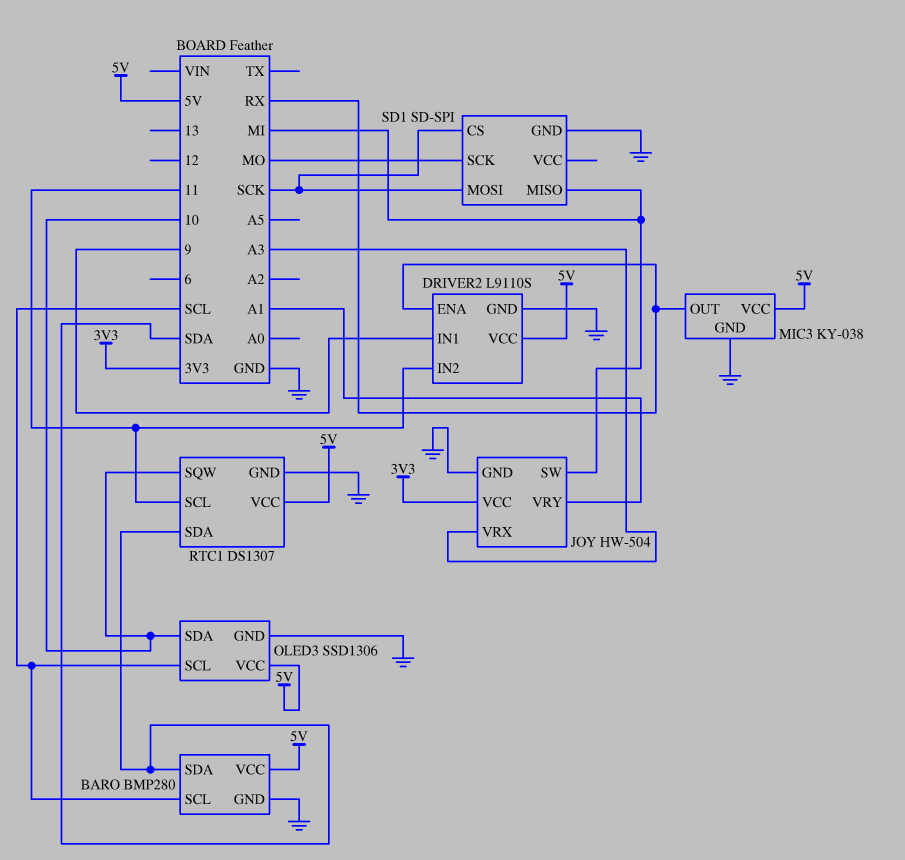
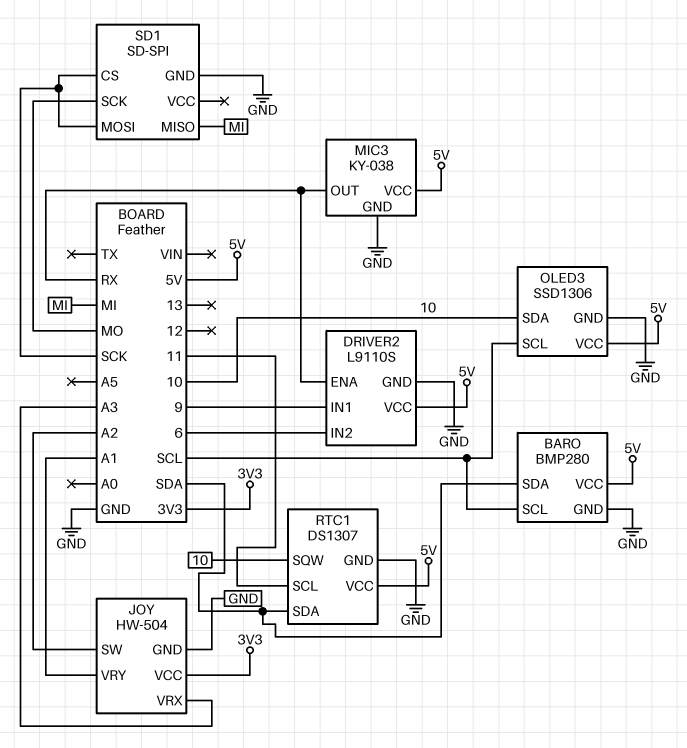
DRIVER2 pin IN2: 11 -> 6
JOY pin SW: MI -> A2

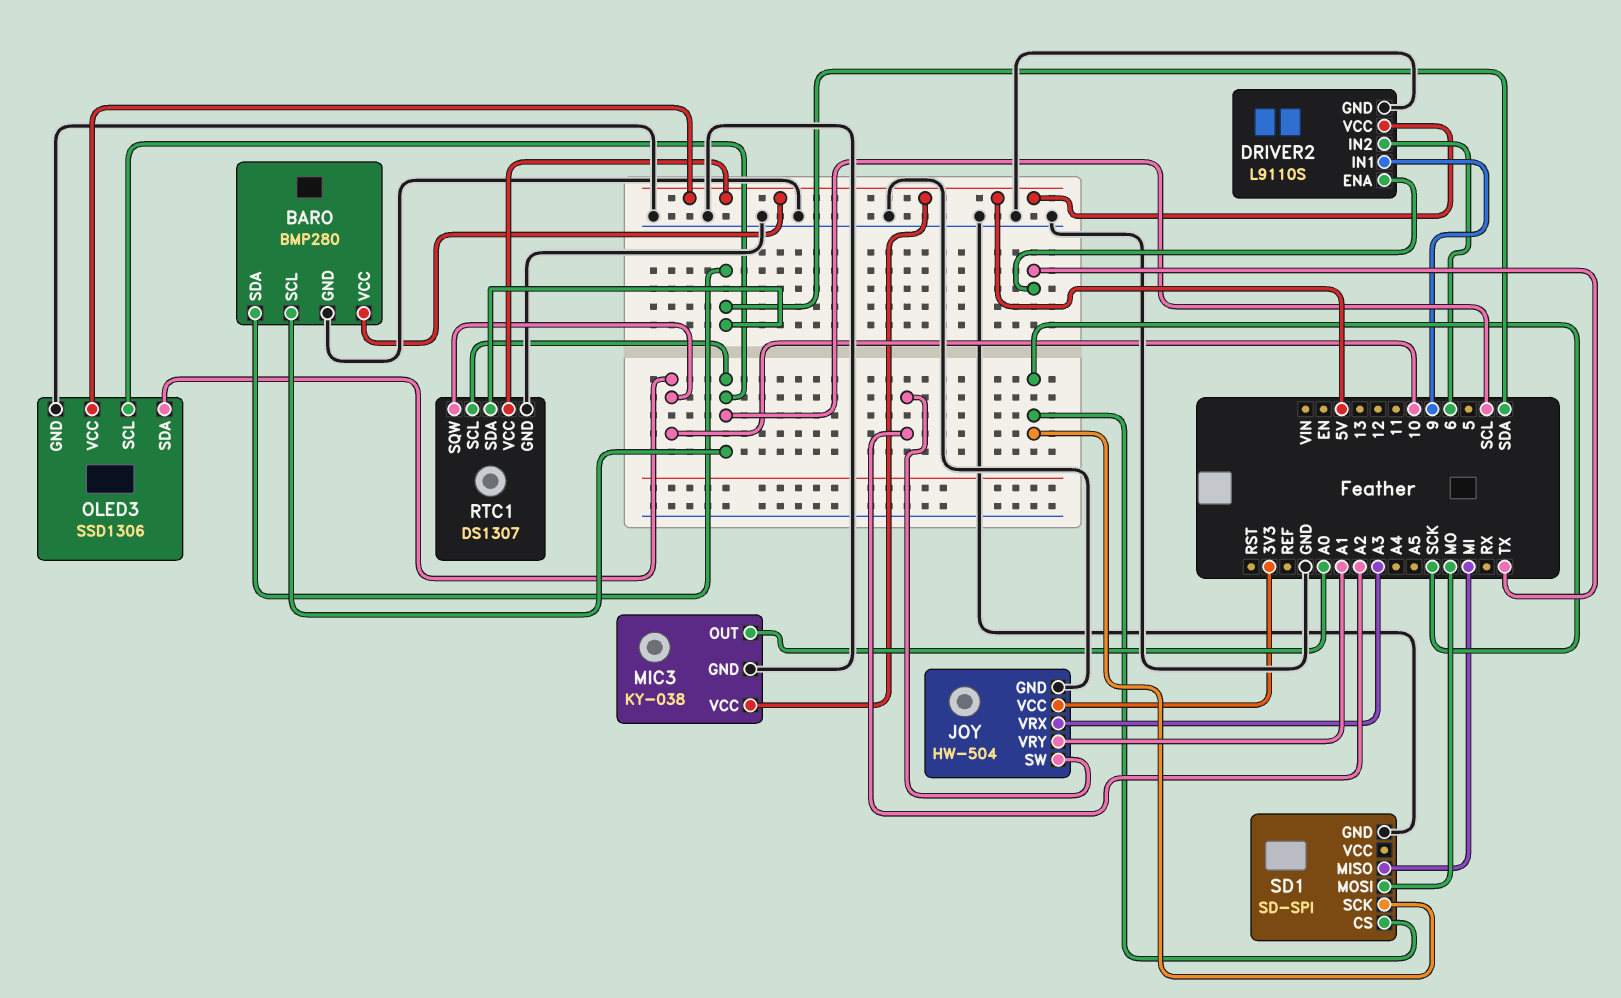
DRIVER2 pin ENA: RX -> TX
MIC3 pin OUT: RX -> A0
RTC1 pin SCL: 11 -> SCL
SD1 pin MOSI: SCK -> MO
SD1 pin SCK: MO -> SCK

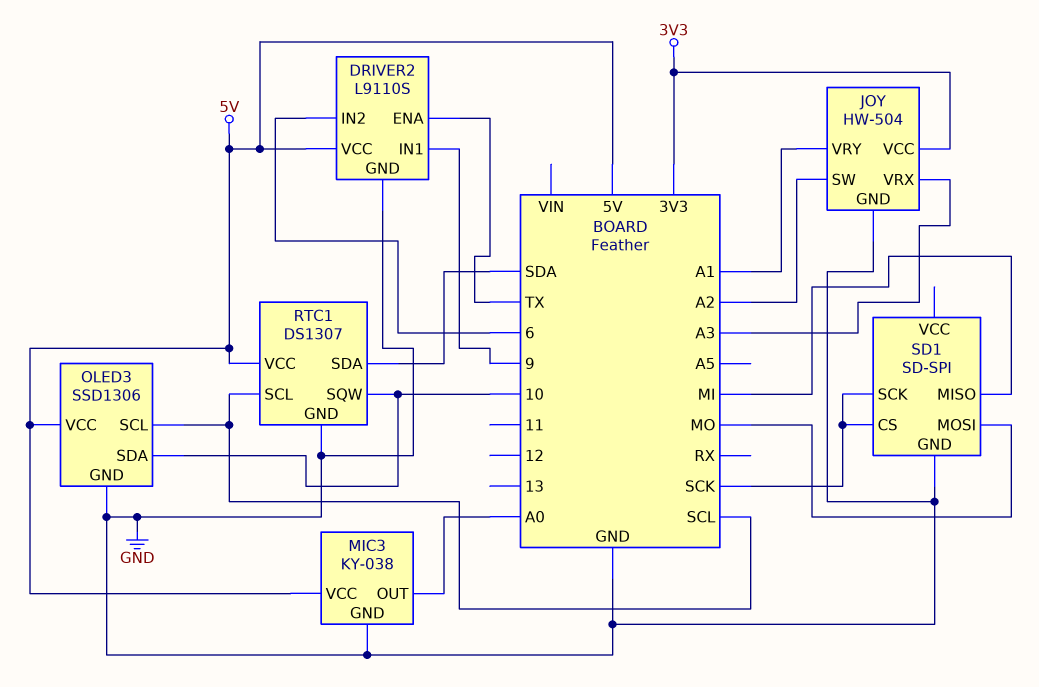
BARO: BMP280 -> none
BARO pin GND: GND -> none
BARO pin SCL: SCL -> none
BARO pin SDA: SDA -> none
BARO pin VCC: 5V -> none

